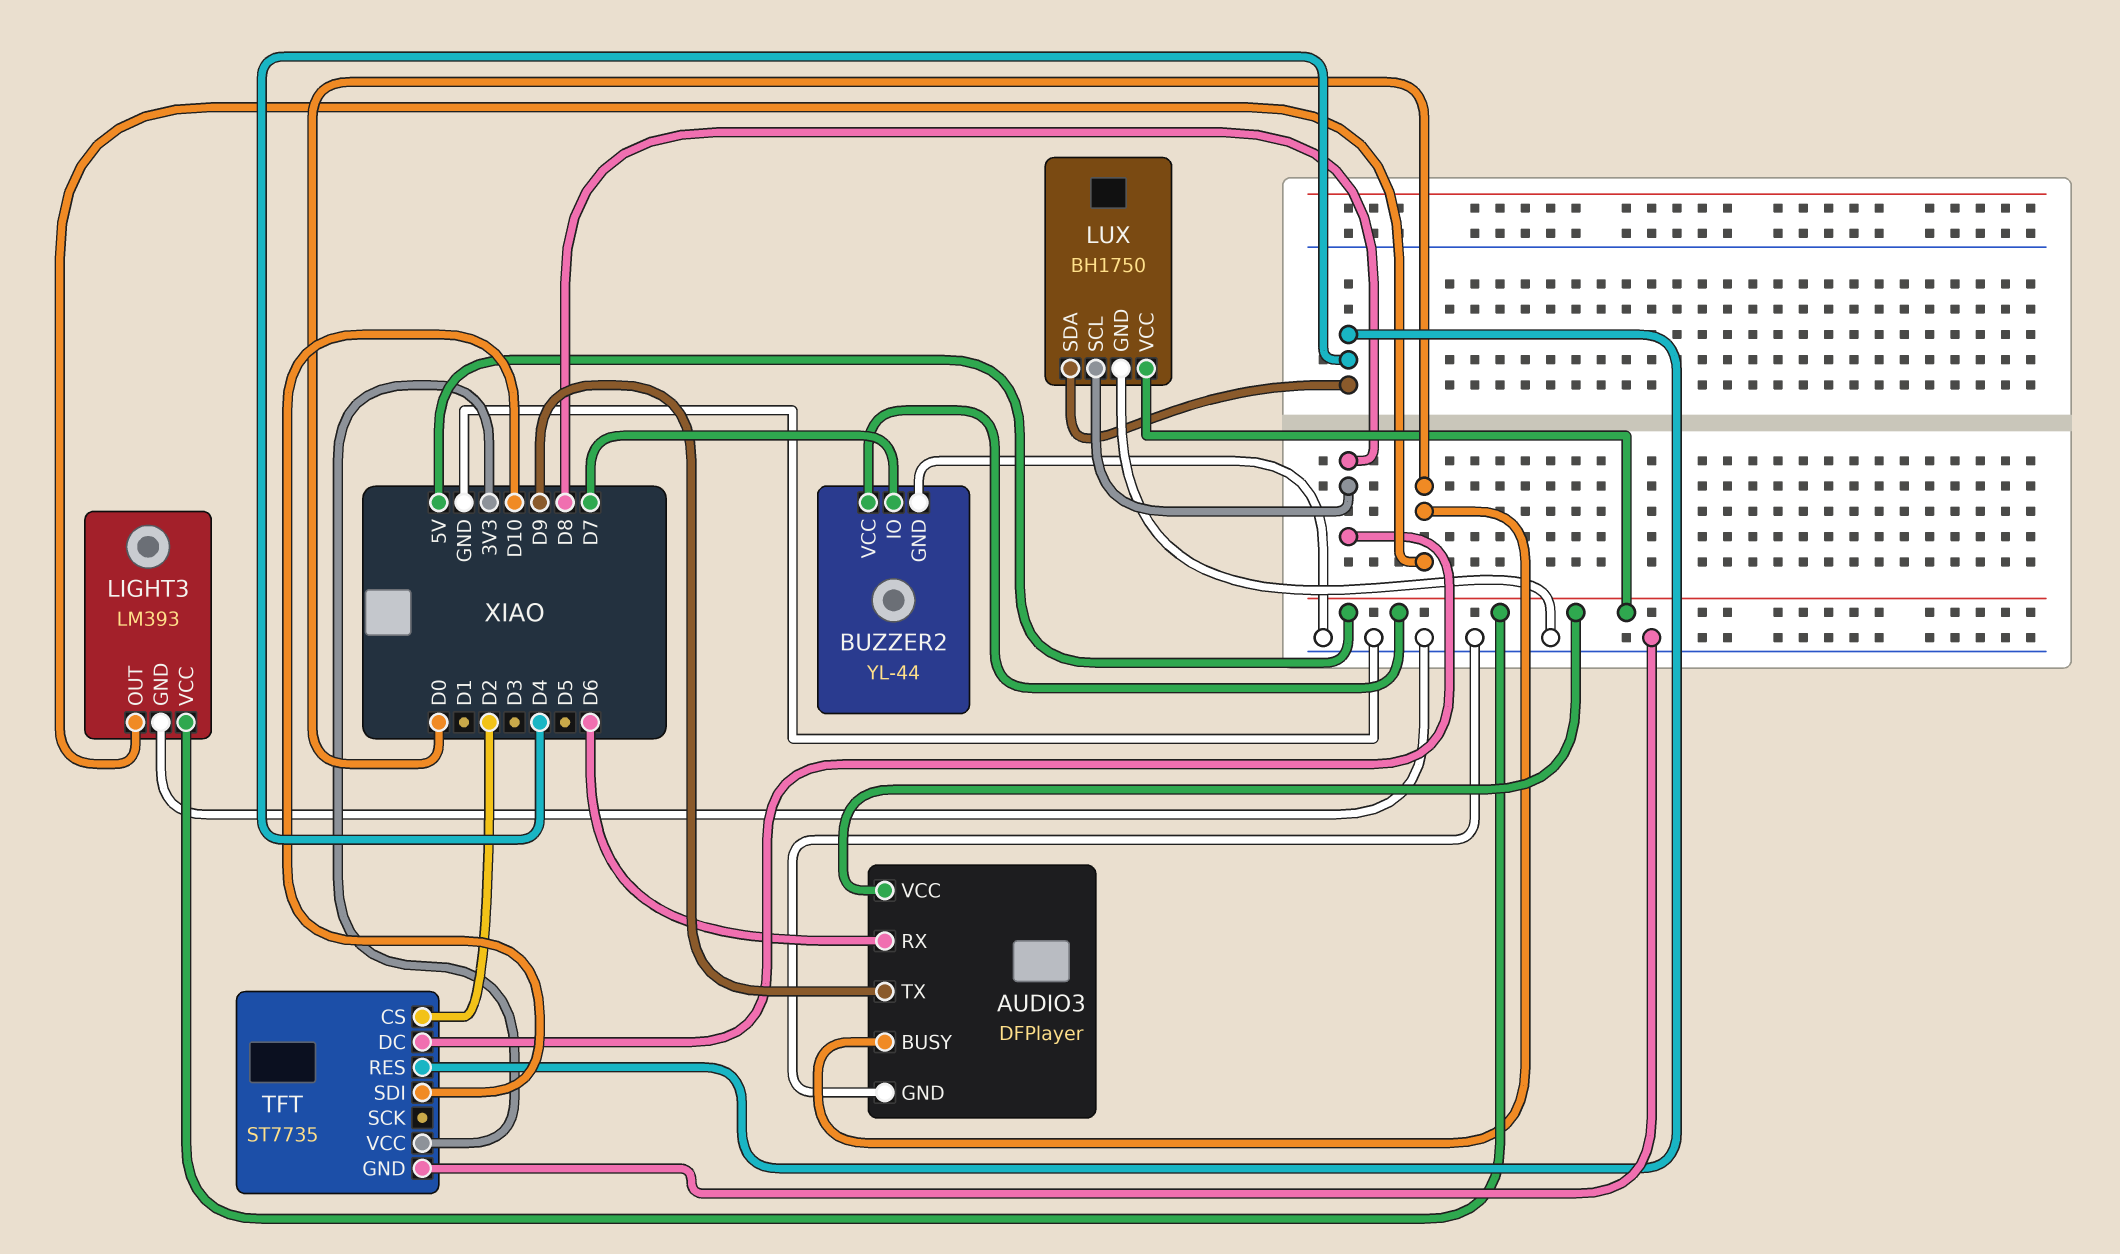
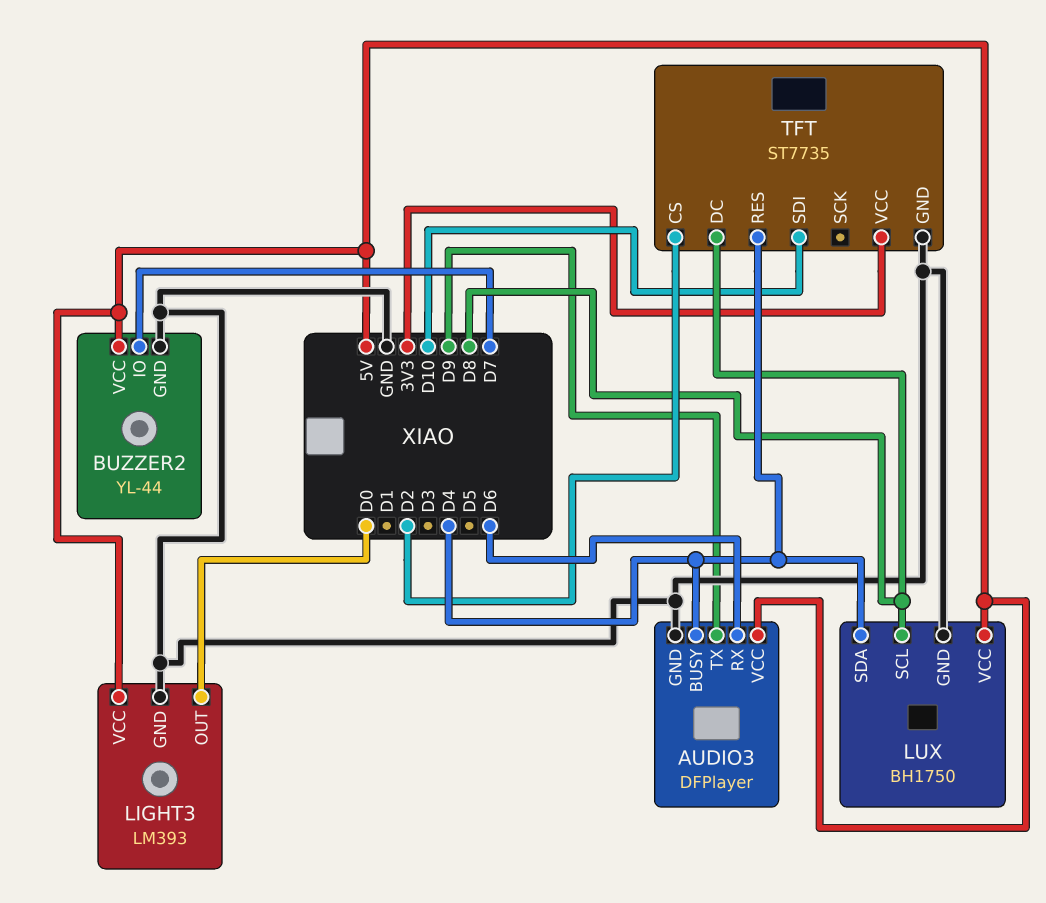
AUDIO3 pin BUSY: D0 -> D4

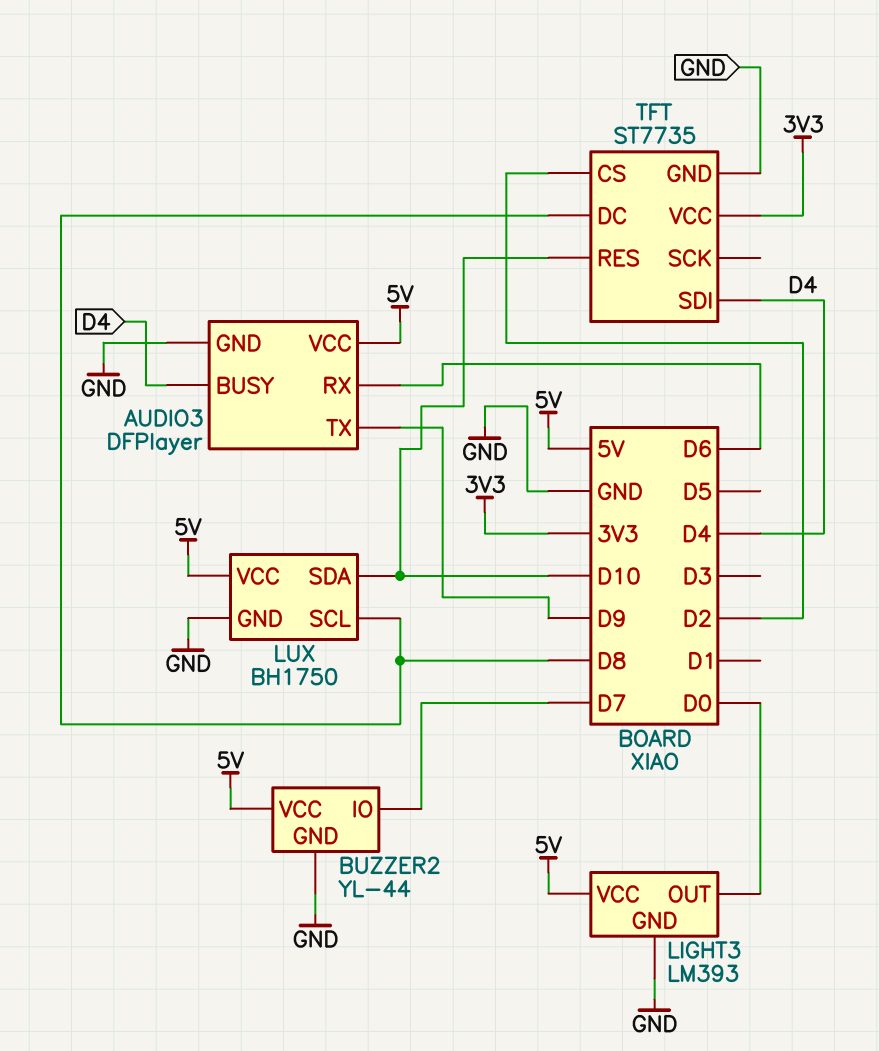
LUX pin SDA: D4 -> D10
TFT pin RES: D4 -> D10
TFT pin SDI: D10 -> D4

